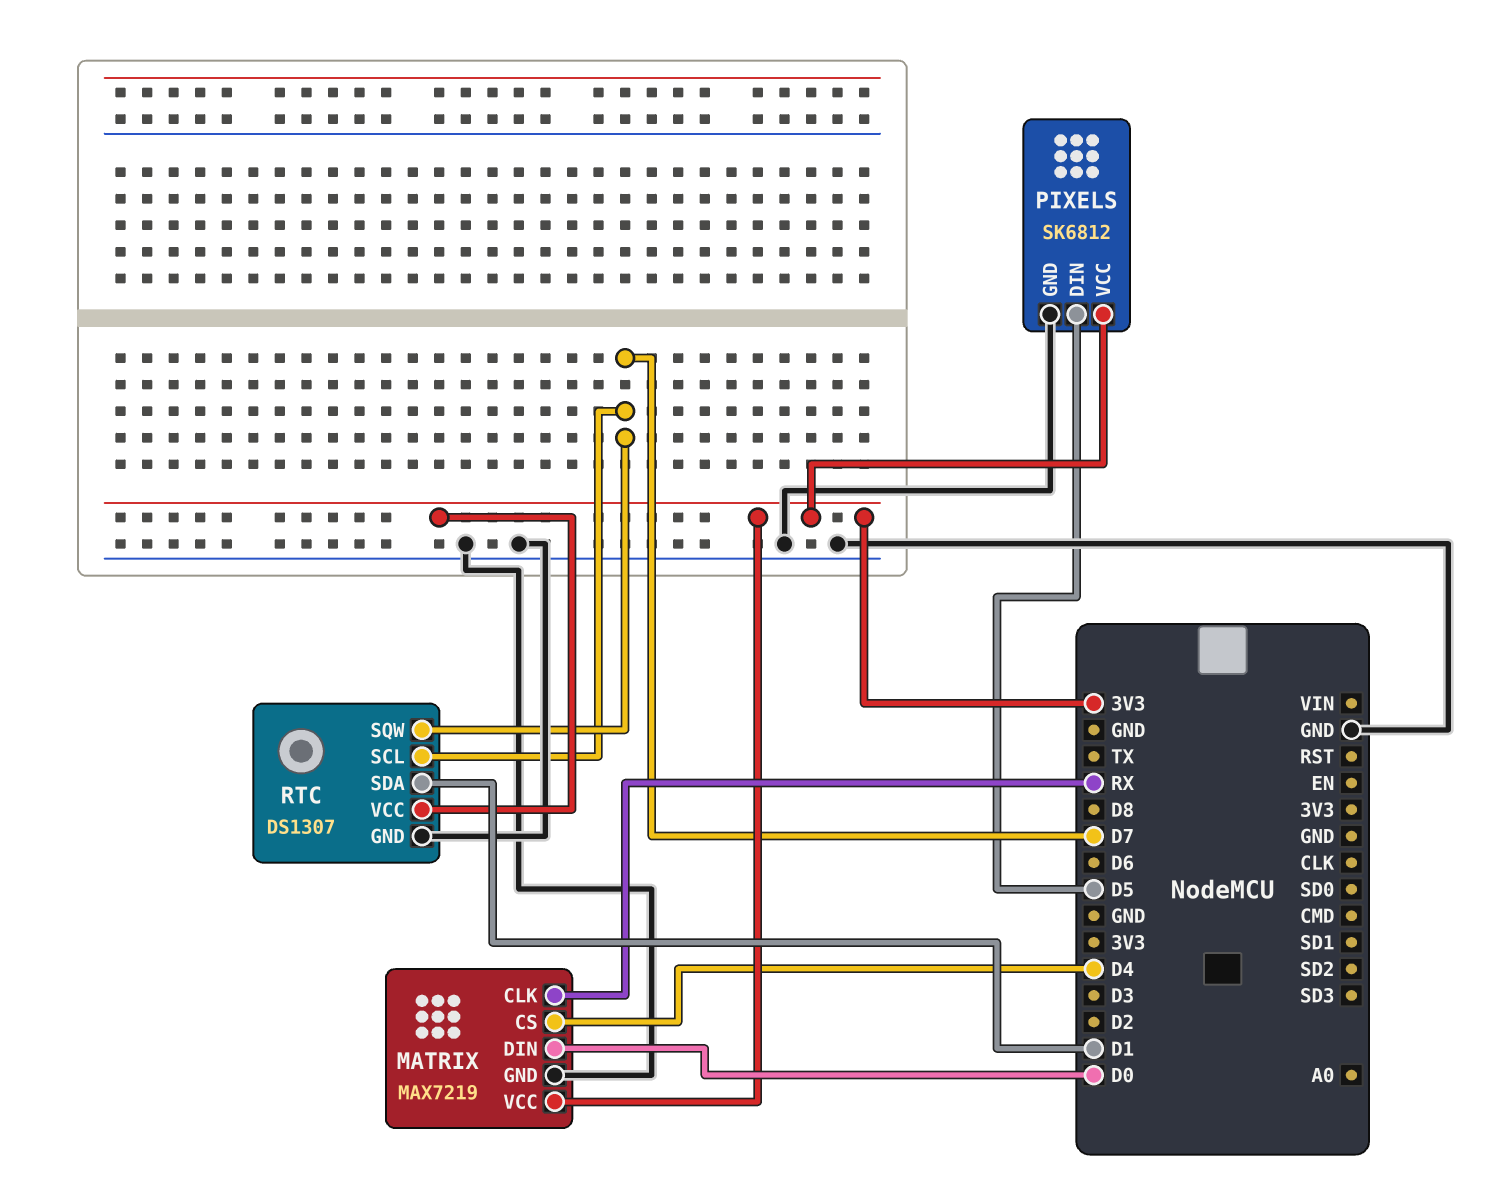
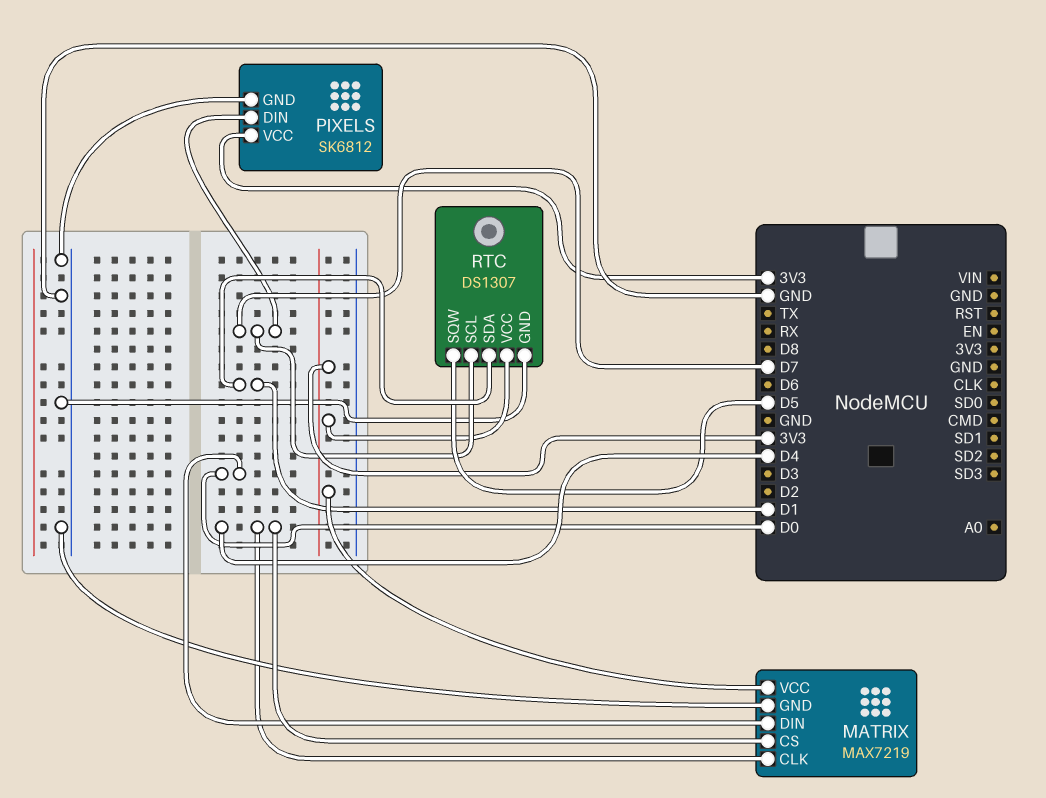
MATRIX pin CLK: RX -> D4
PIXELS pin DIN: D5 -> D7
RTC pin SQW: D7 -> D5

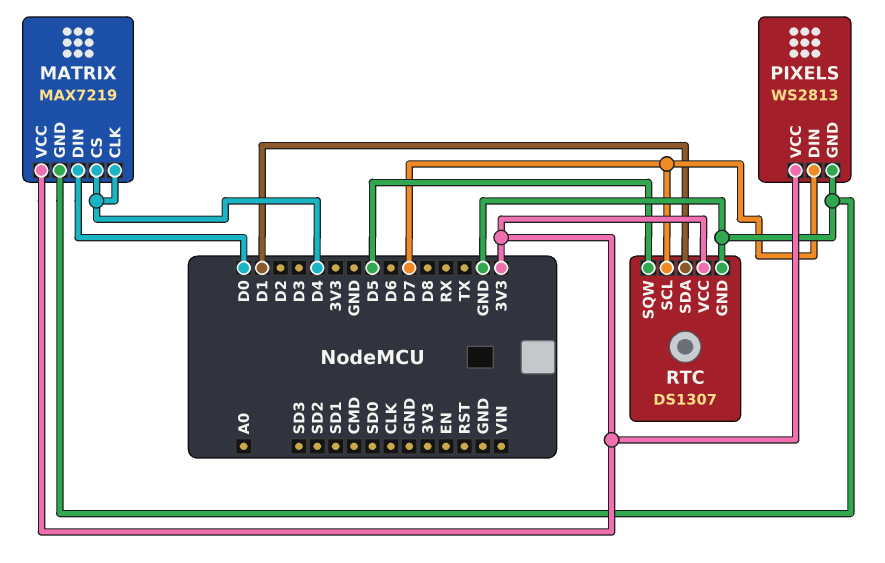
PIXELS: SK6812 -> WS2813

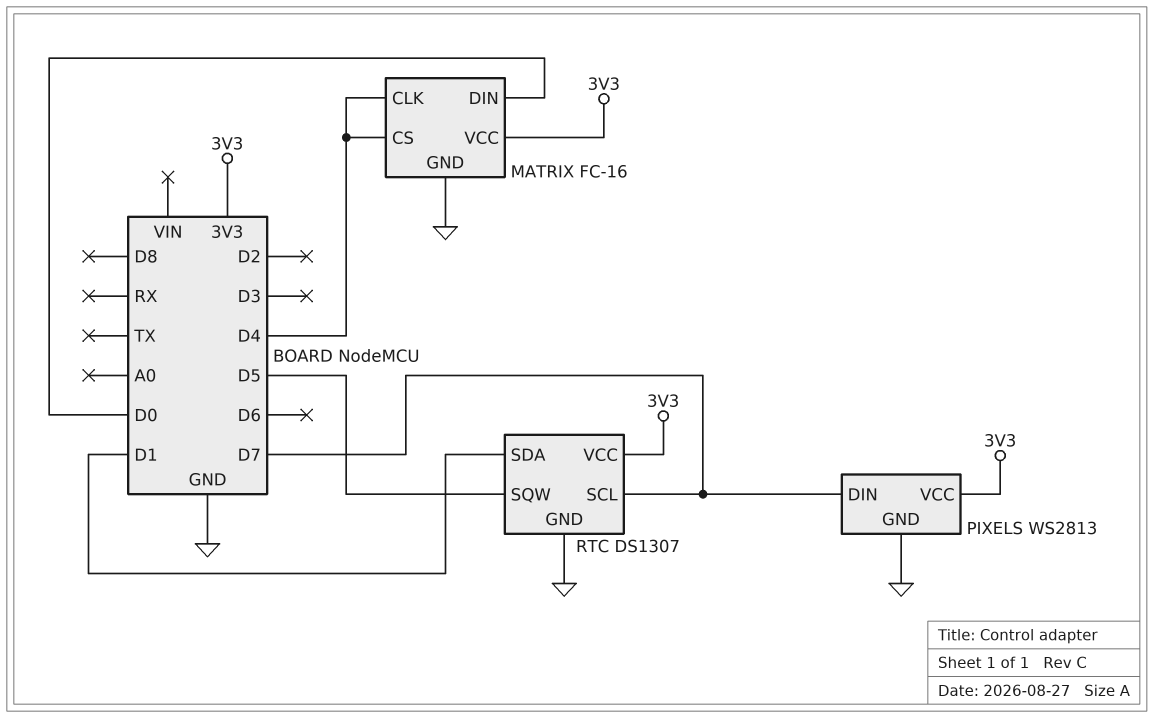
MATRIX: MAX7219 -> FC-16

